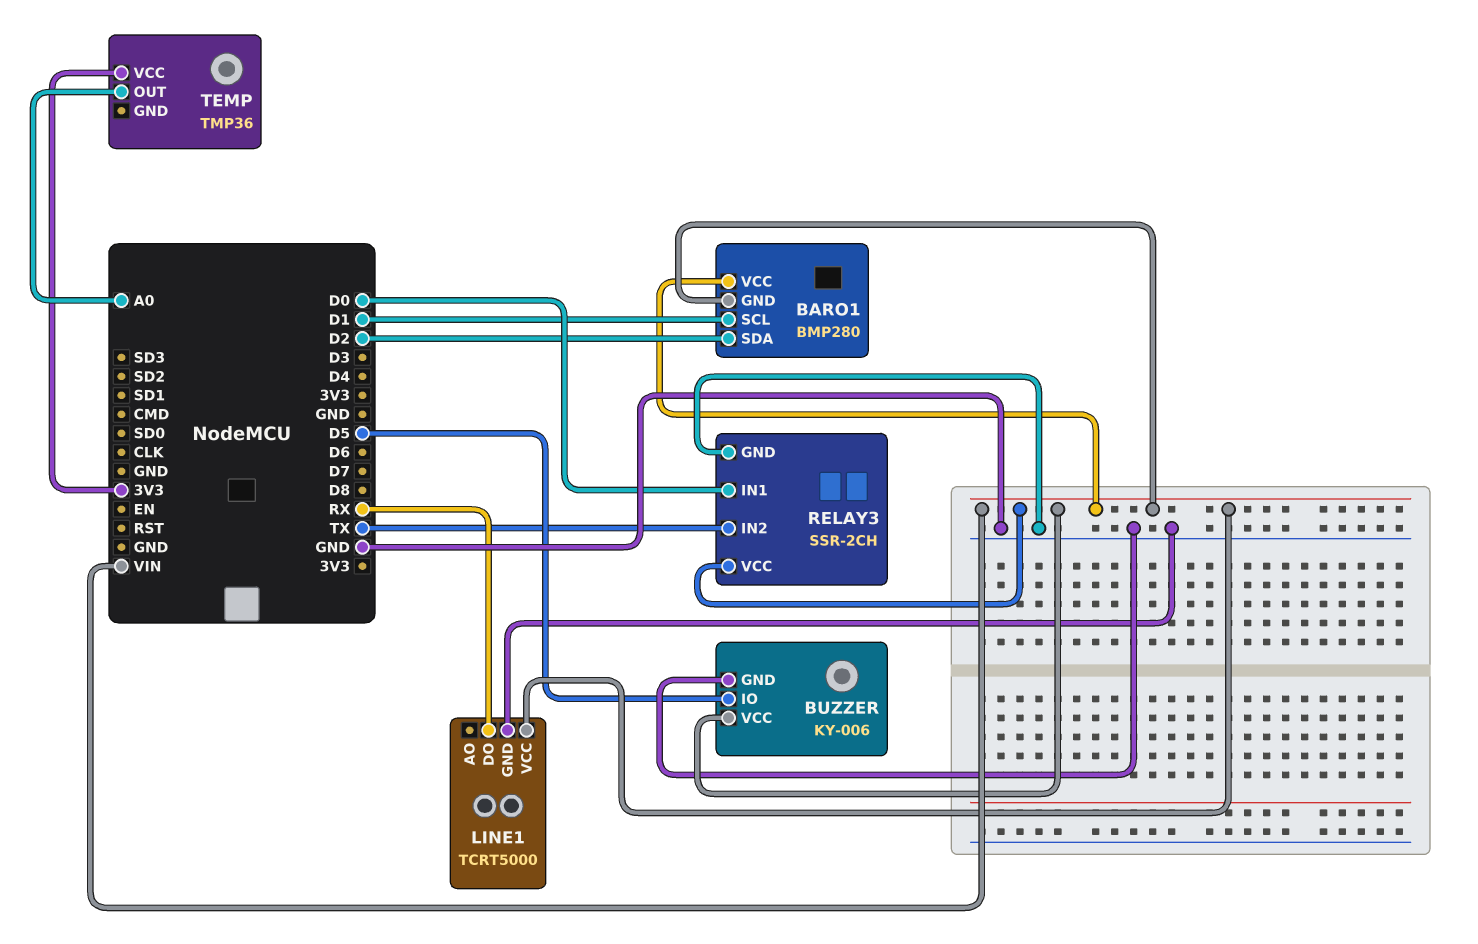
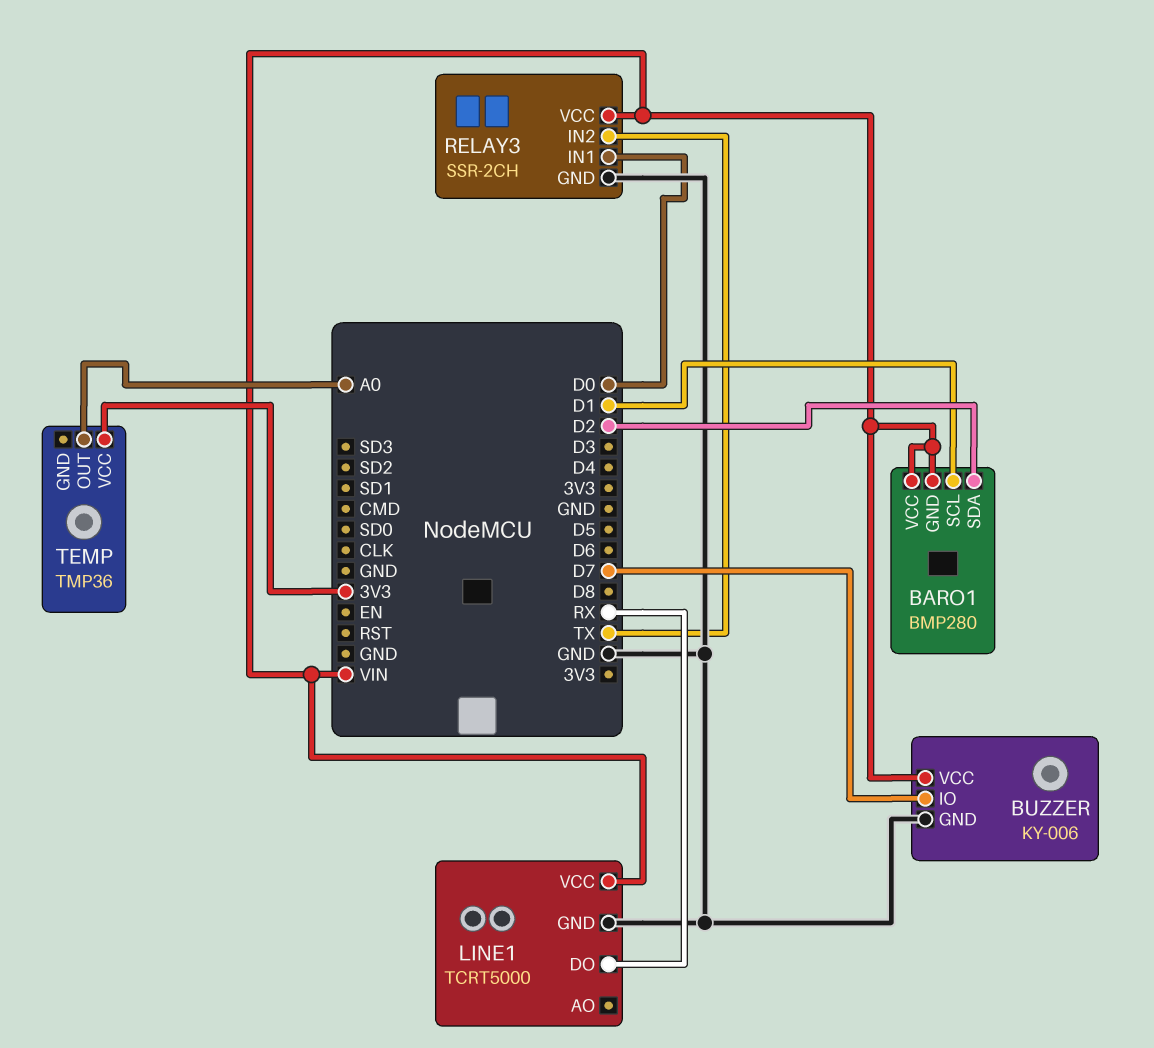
BUZZER pin IO: D5 -> D7

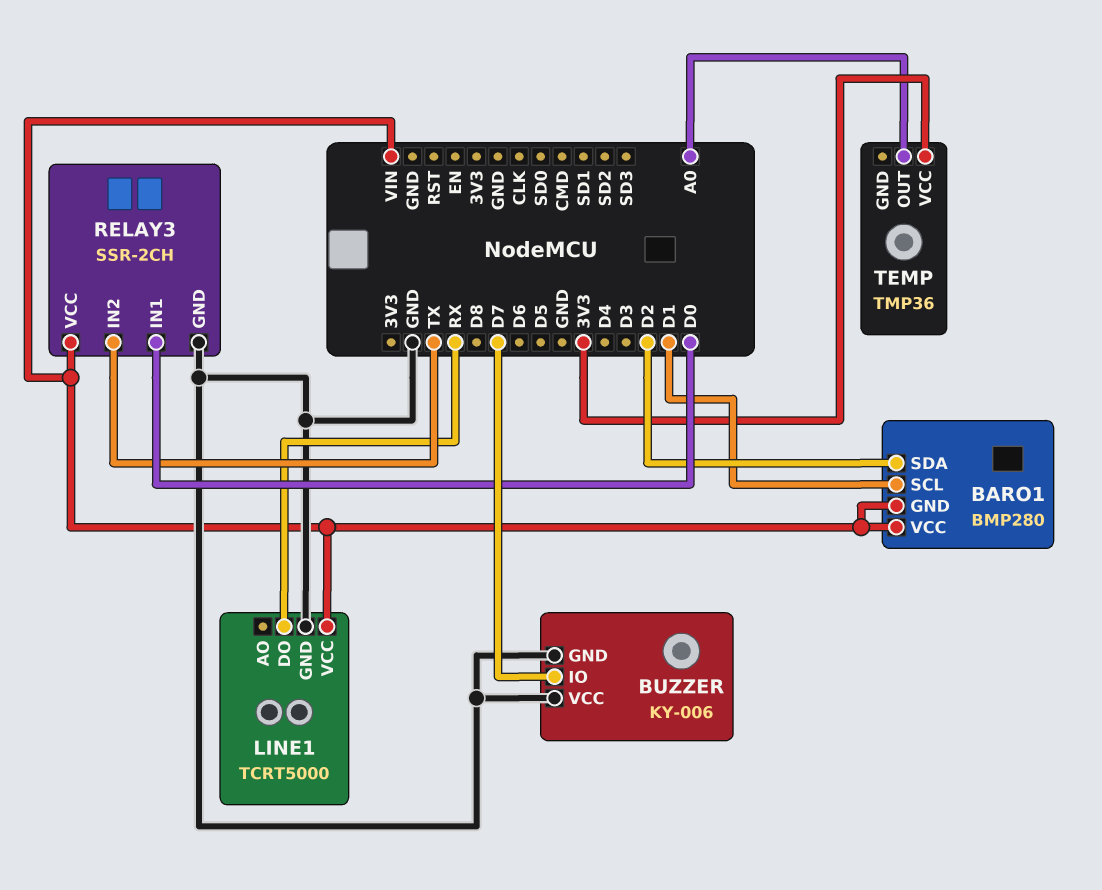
BUZZER pin VCC: VIN -> GND

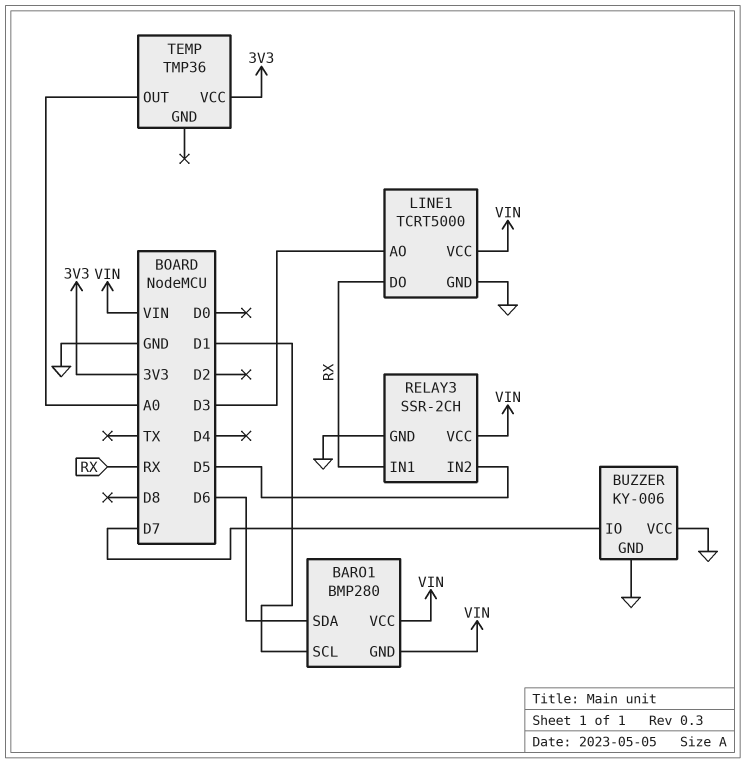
BARO1 pin SDA: D2 -> D6
LINE1 pin AO: none -> D3
RELAY3 pin IN1: D0 -> RX
RELAY3 pin IN2: TX -> D5

